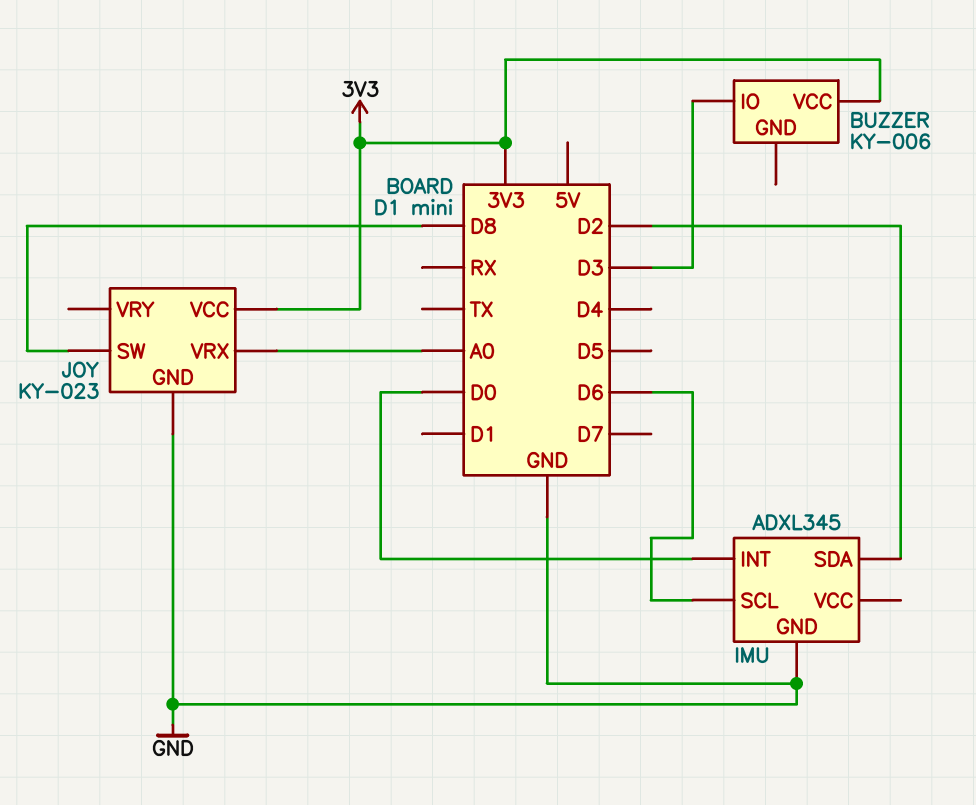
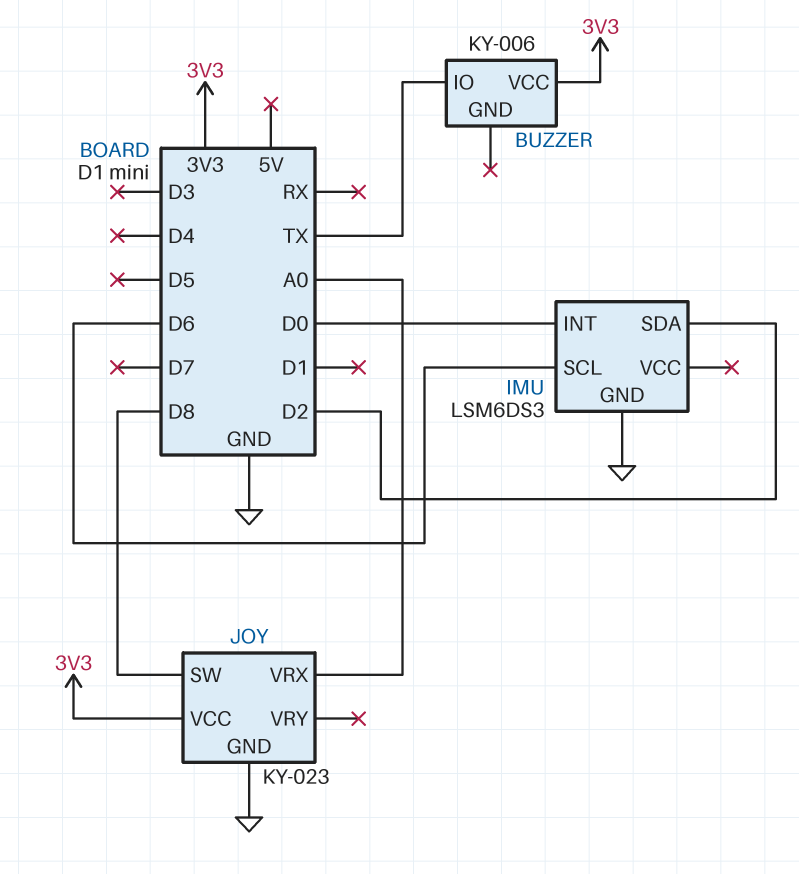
BUZZER pin IO: D3 -> TX
IMU: ADXL345 -> LSM6DS3

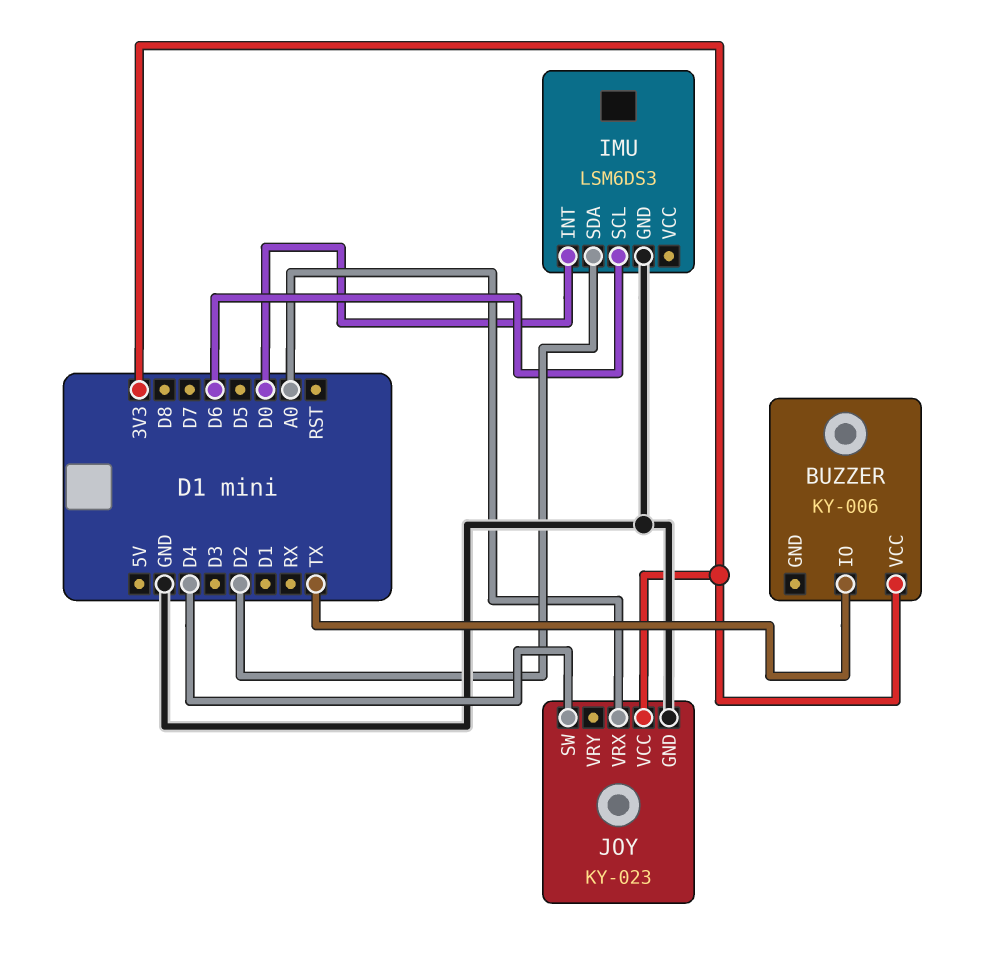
JOY pin SW: D8 -> D4

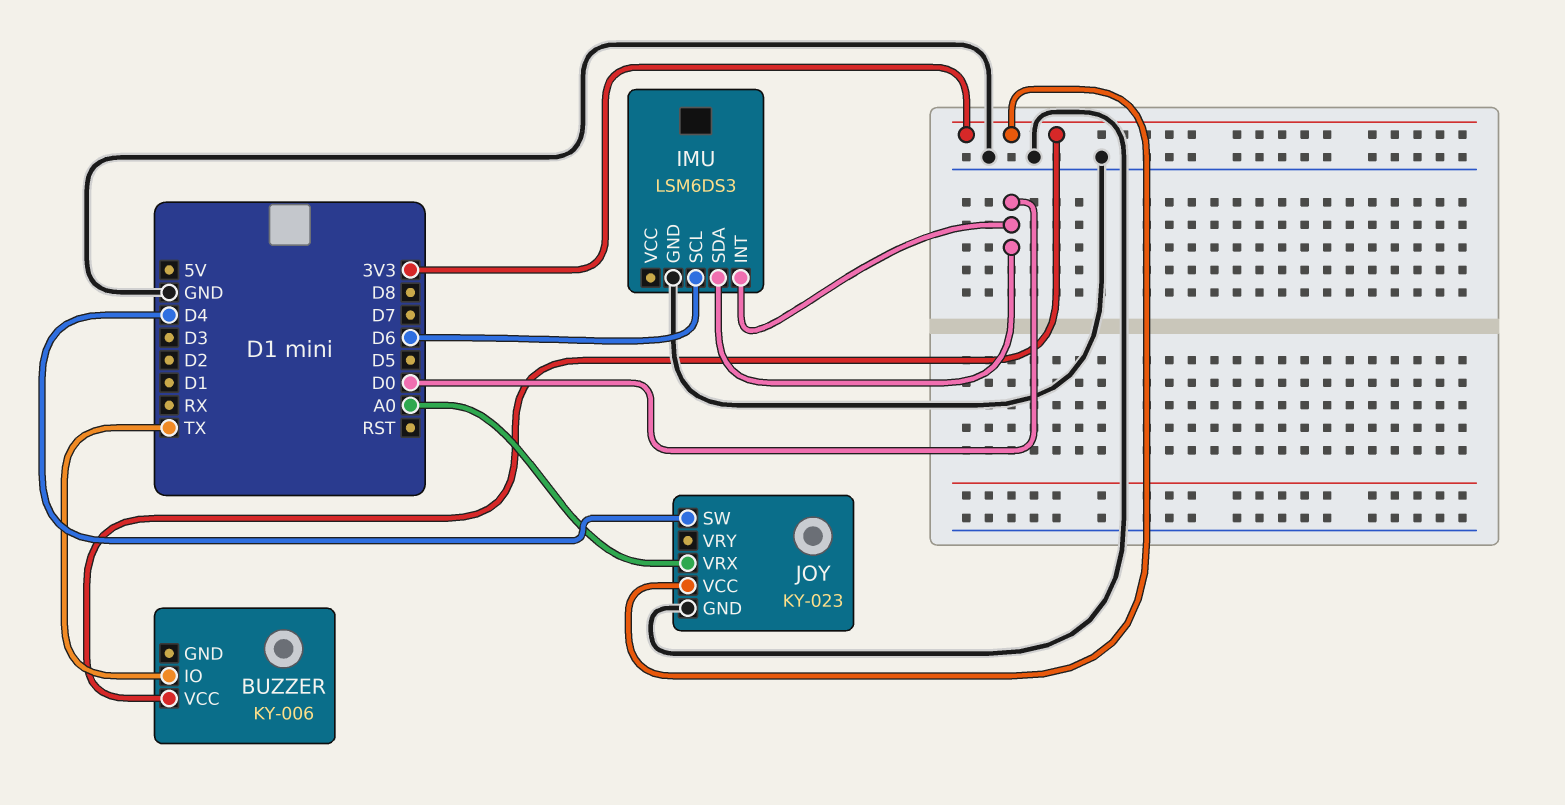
IMU pin SDA: D2 -> D0

